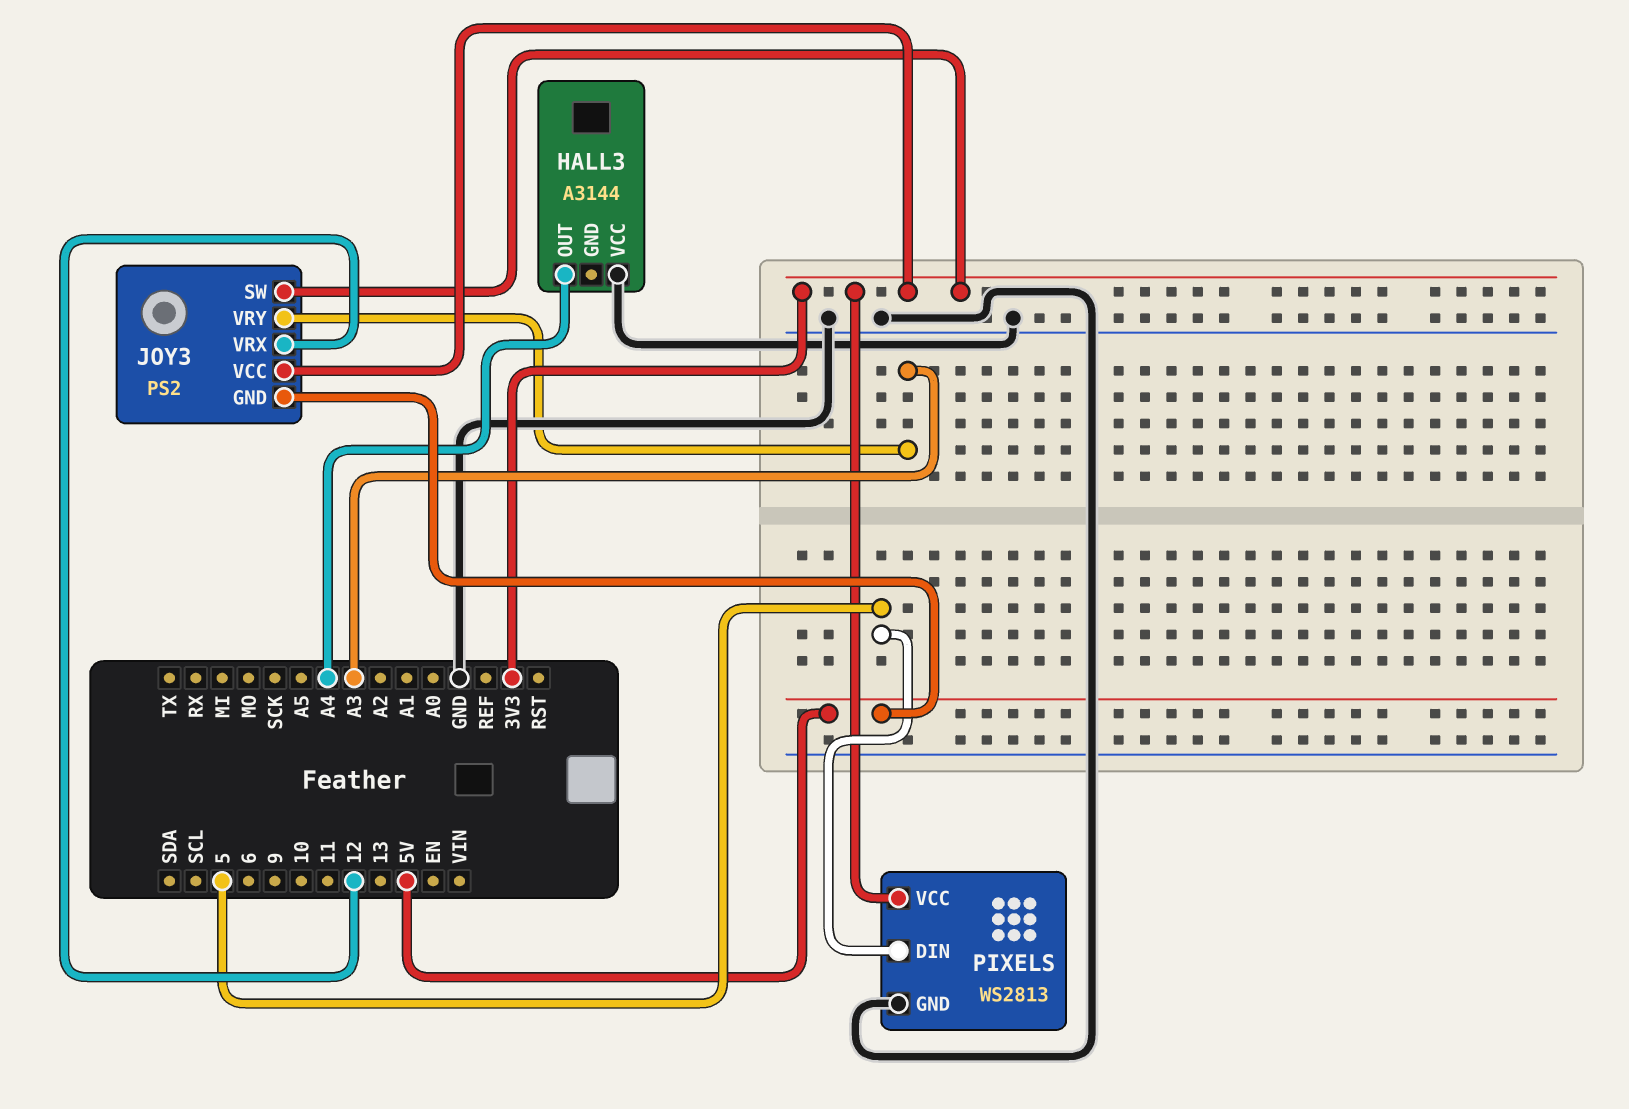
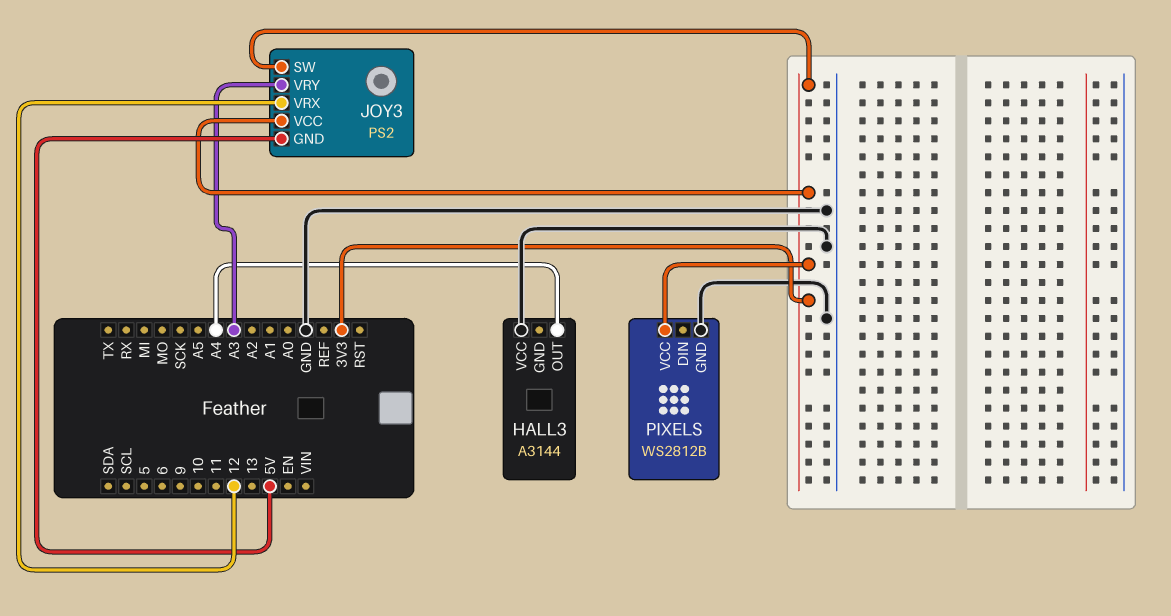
PIXELS: WS2813 -> WS2812B
PIXELS pin DIN: 5 -> none

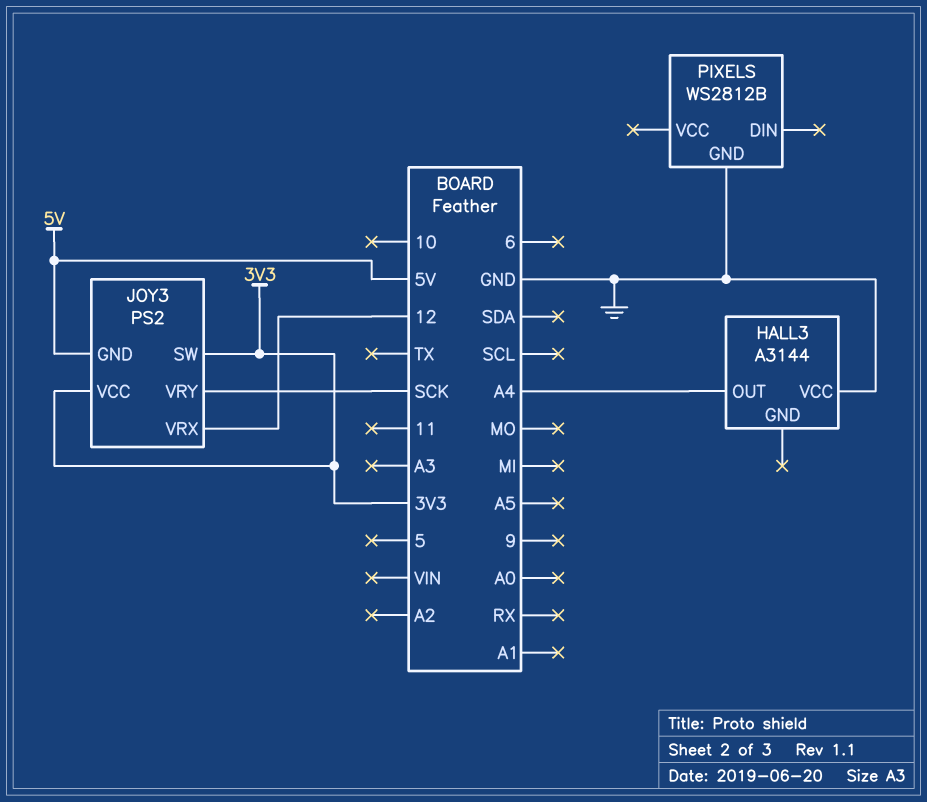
JOY3 pin VRY: A3 -> SCK
PIXELS pin VCC: 3V3 -> none

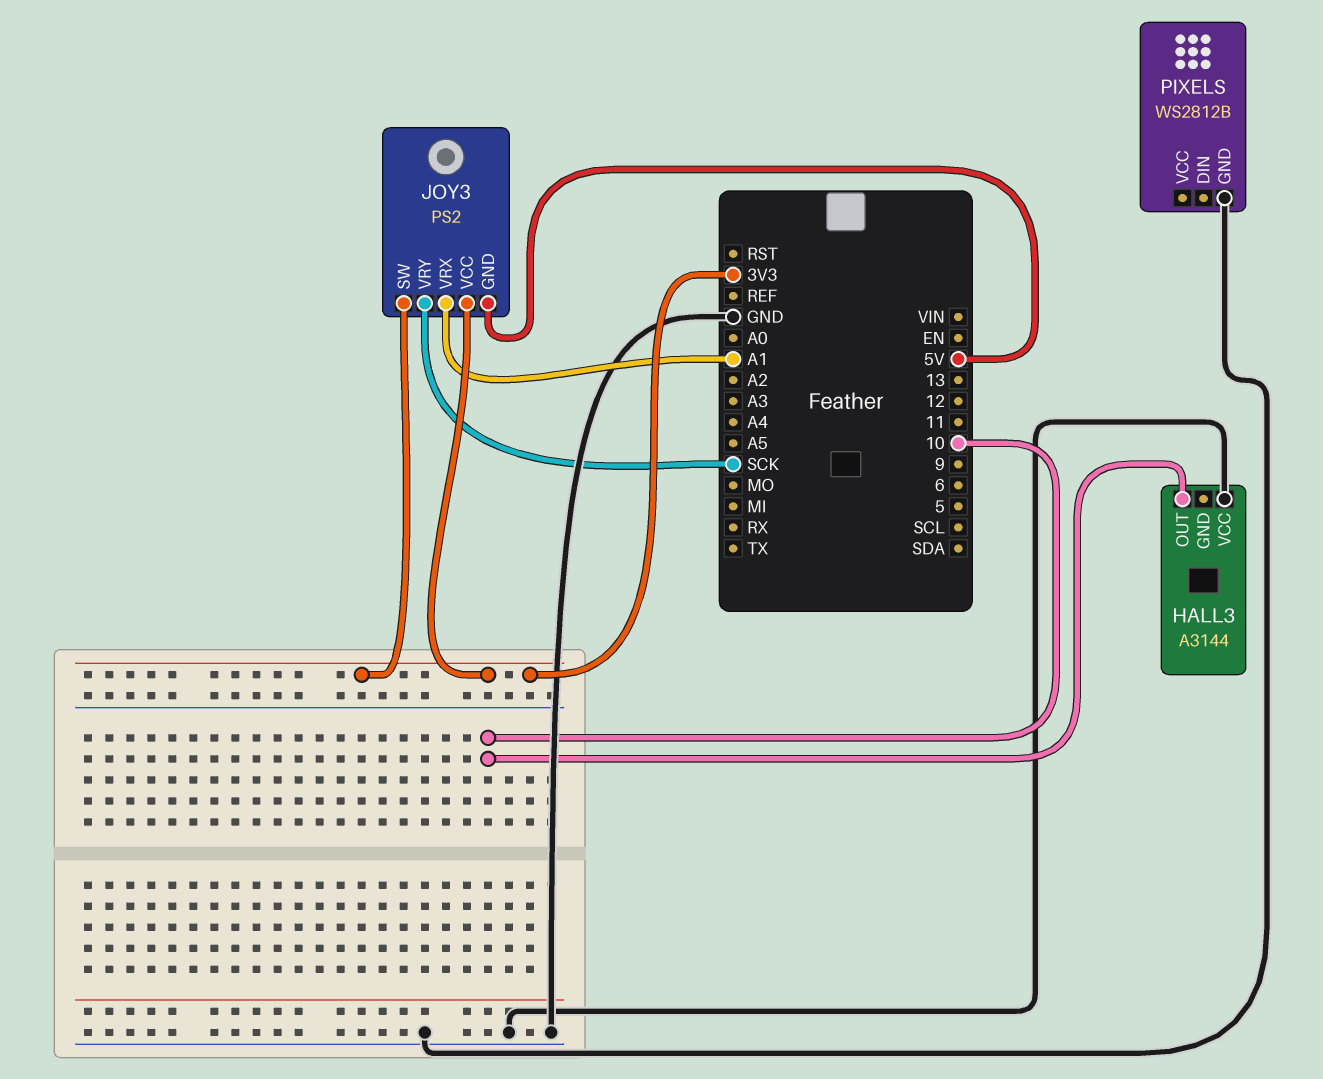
HALL3 pin OUT: A4 -> 10
JOY3 pin VRX: 12 -> A1

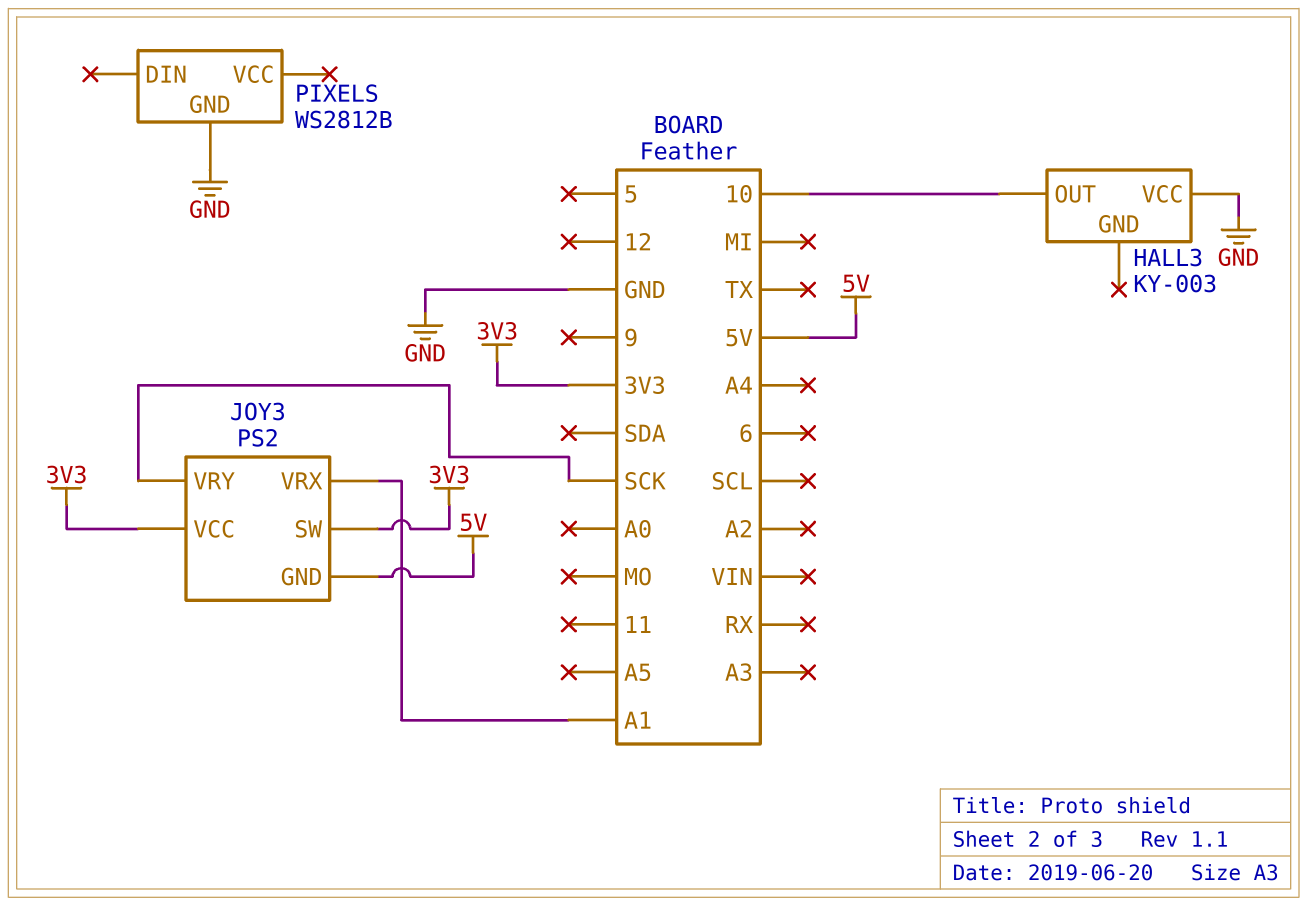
HALL3: A3144 -> KY-003

